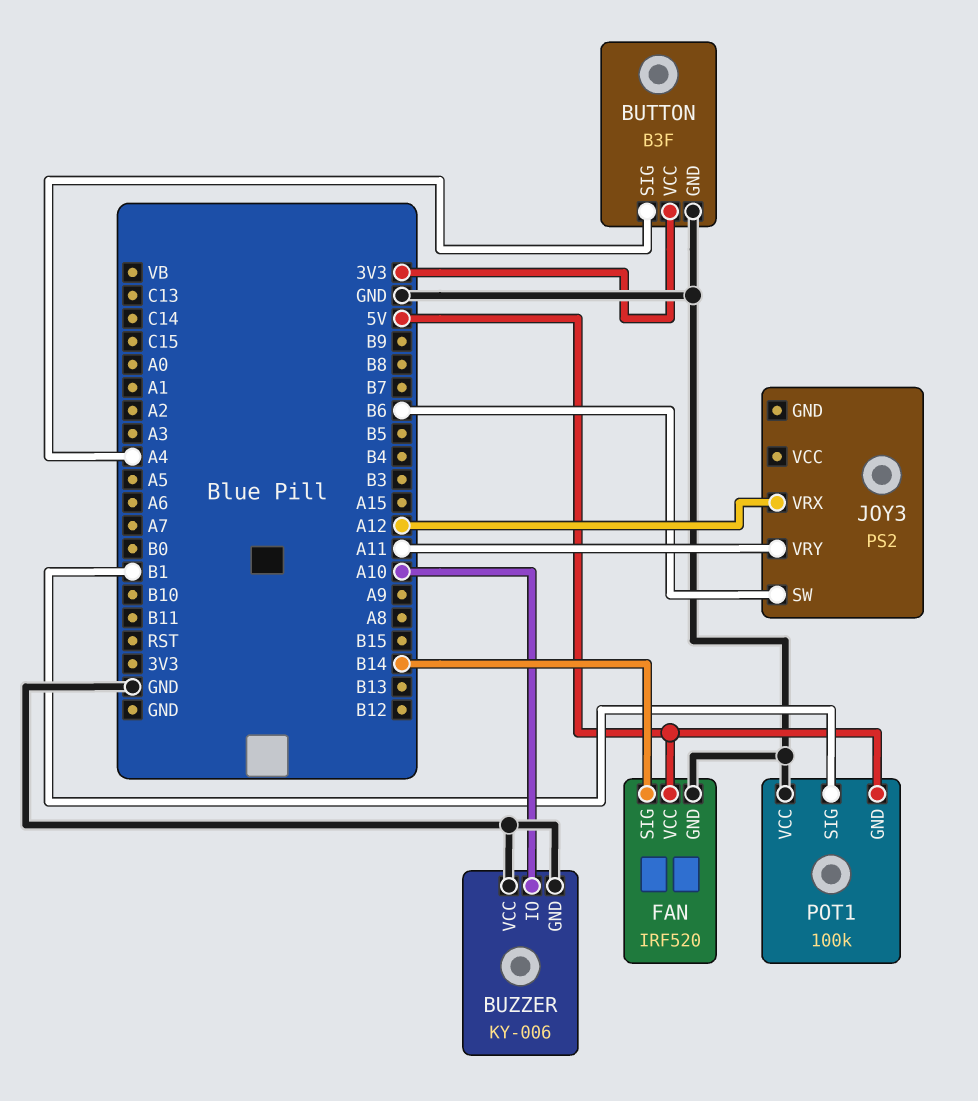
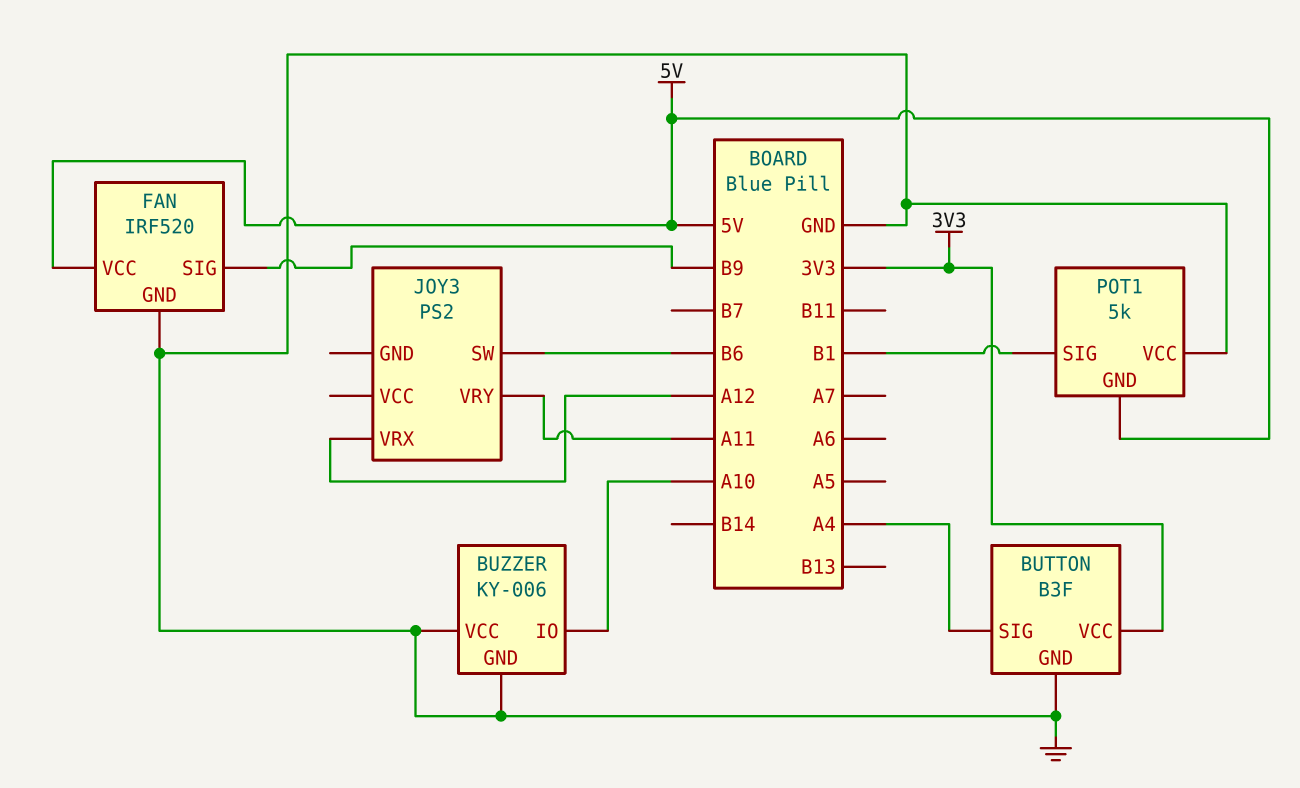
FAN pin SIG: B14 -> B9
POT1: 100k -> 5k

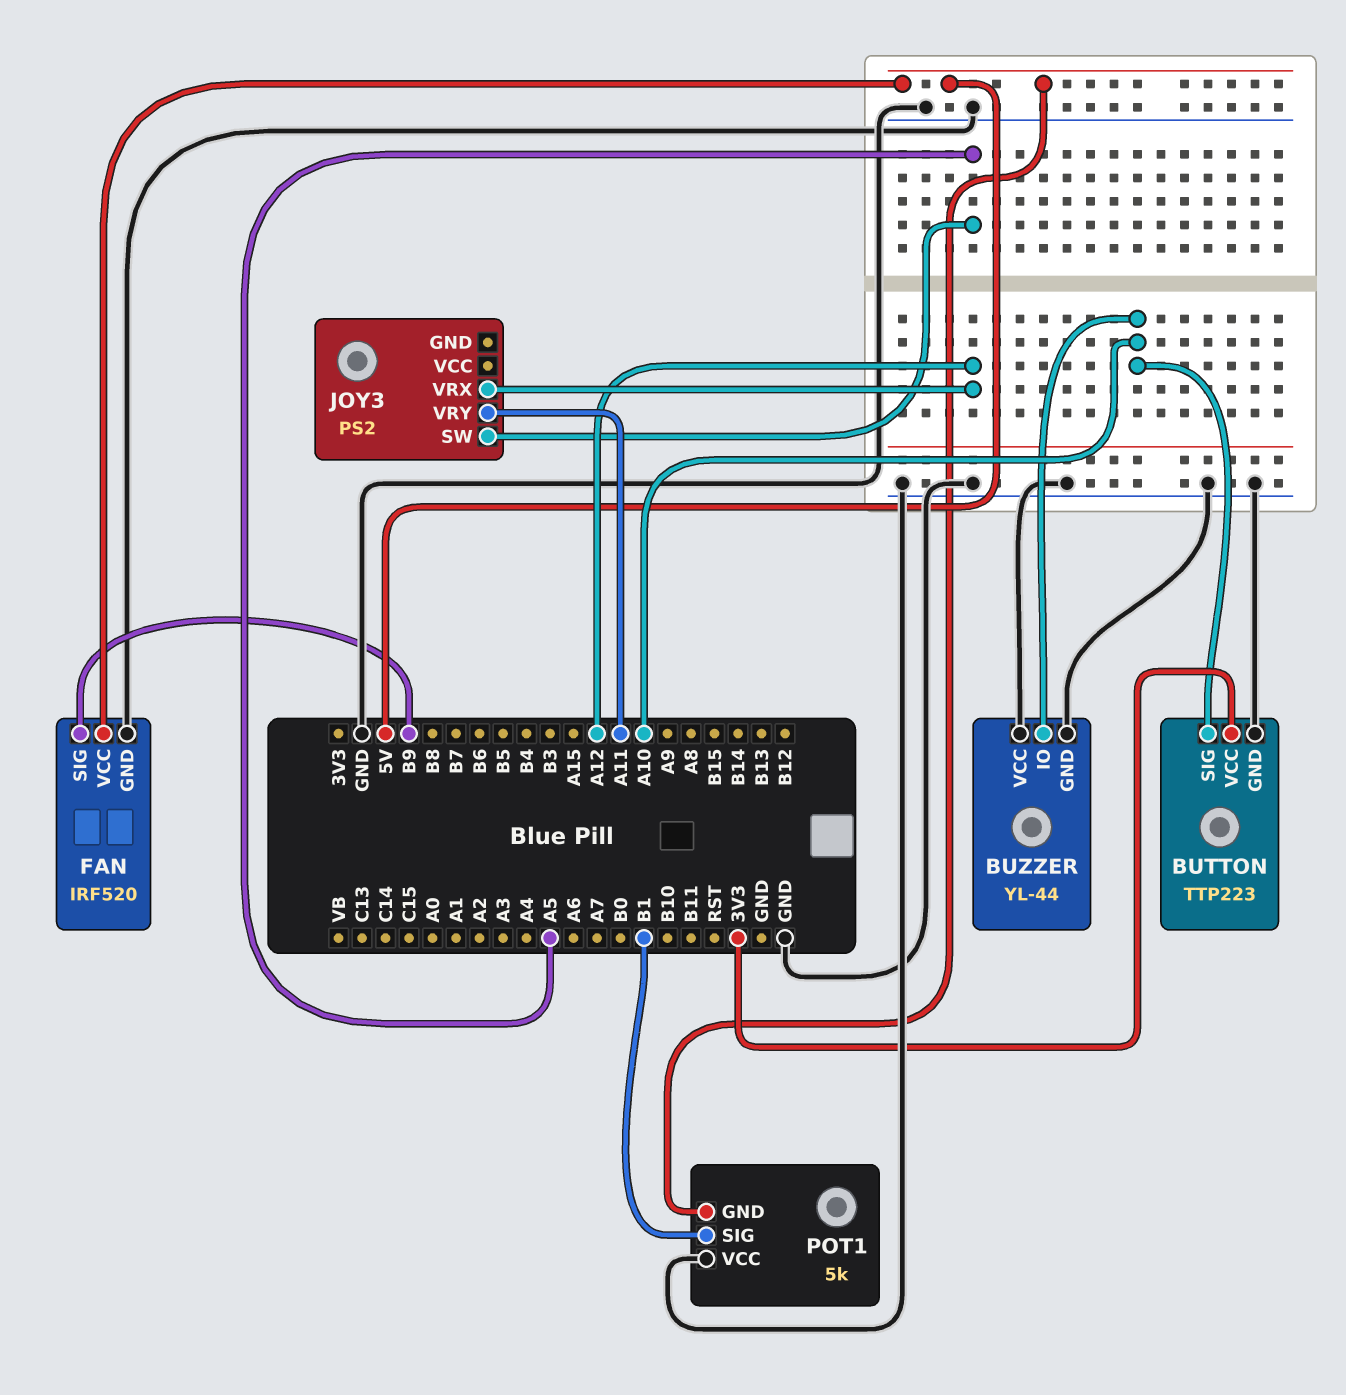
BUTTON: B3F -> TTP223
BUTTON pin SIG: A4 -> A10
BUZZER: KY-006 -> YL-44
JOY3 pin SW: B6 -> A5

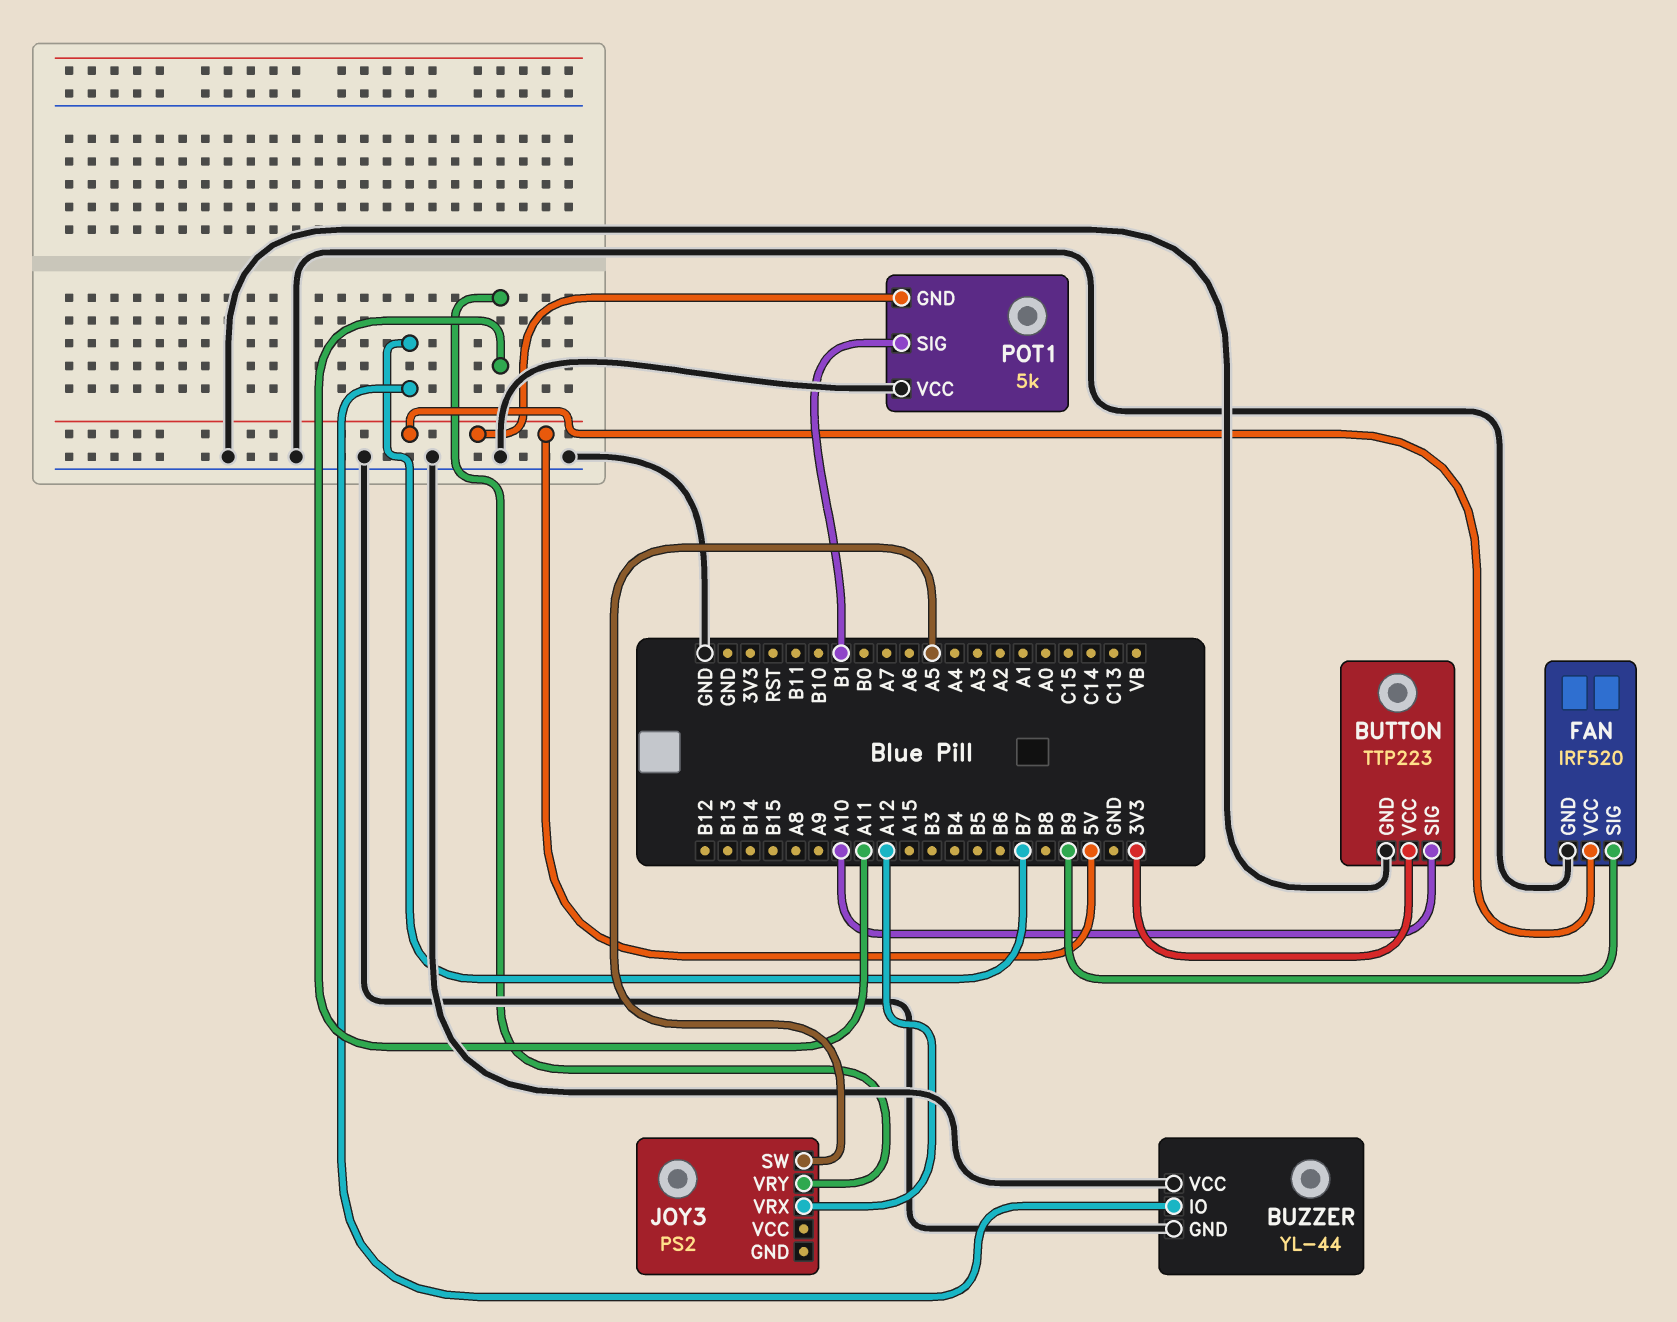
BUZZER pin IO: A10 -> B7

